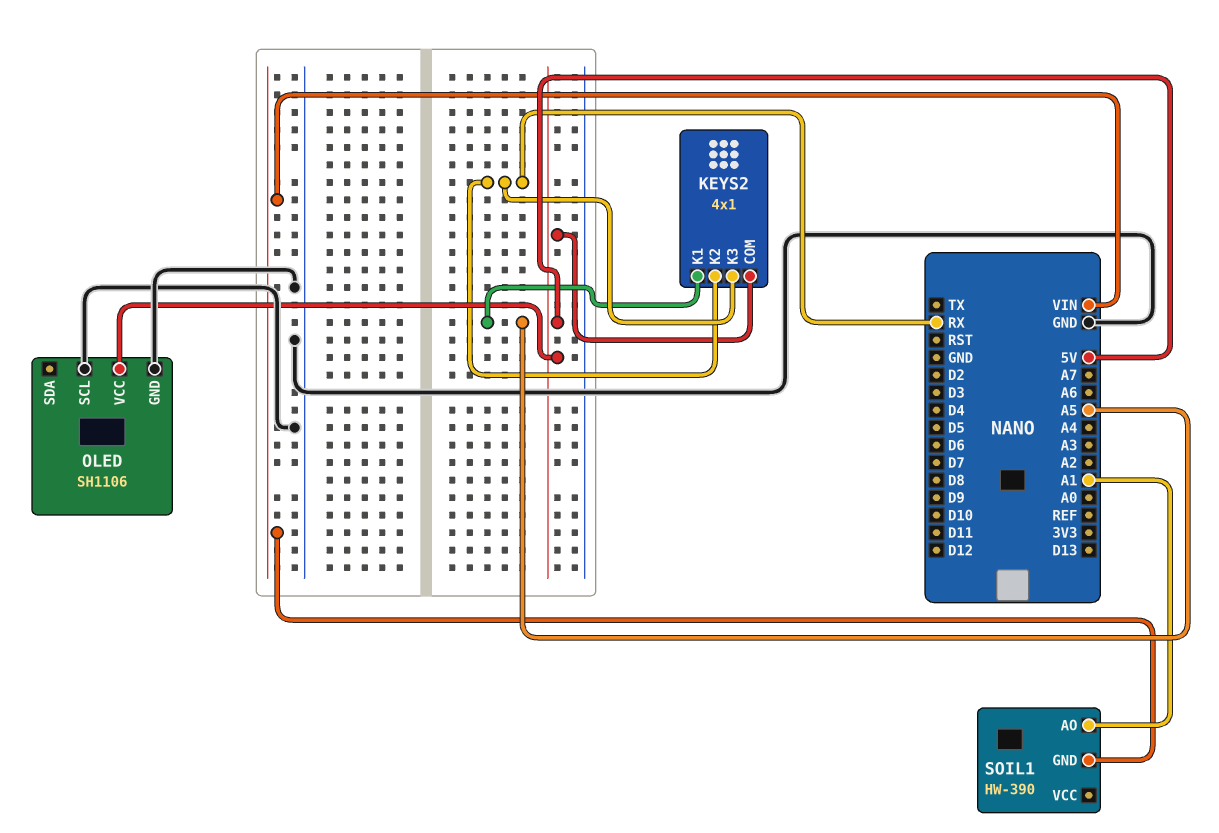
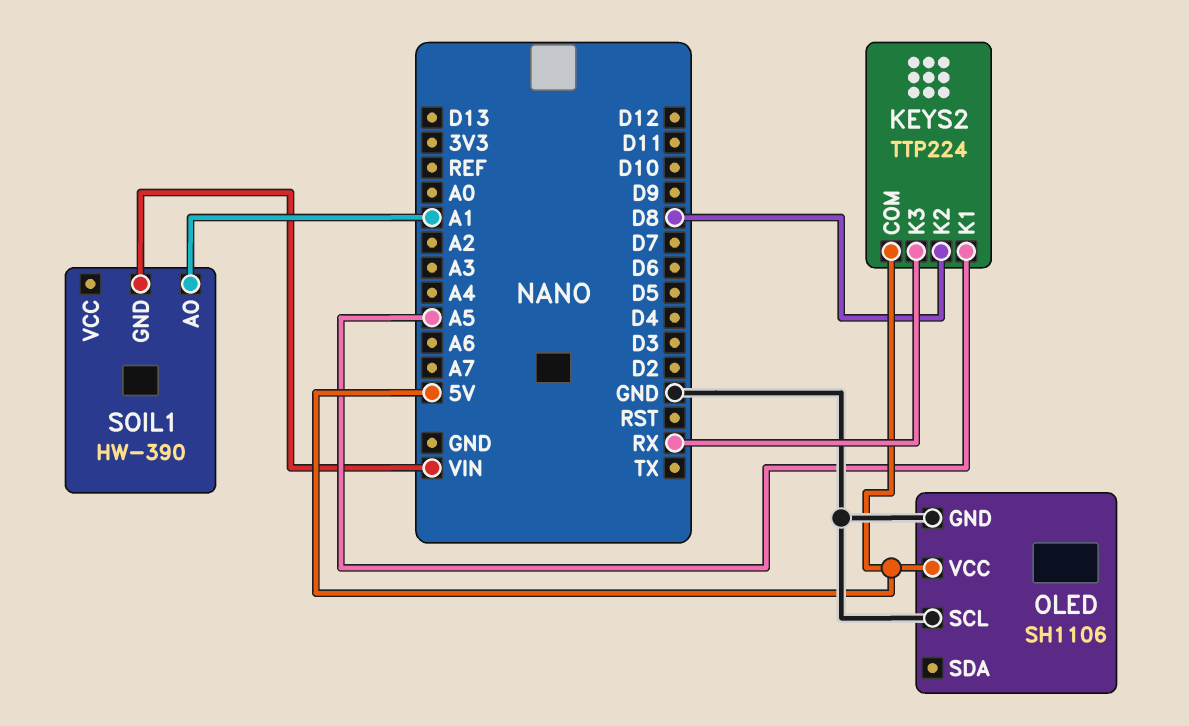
KEYS2: 4x1 -> TTP224
KEYS2 pin K2: RX -> D8

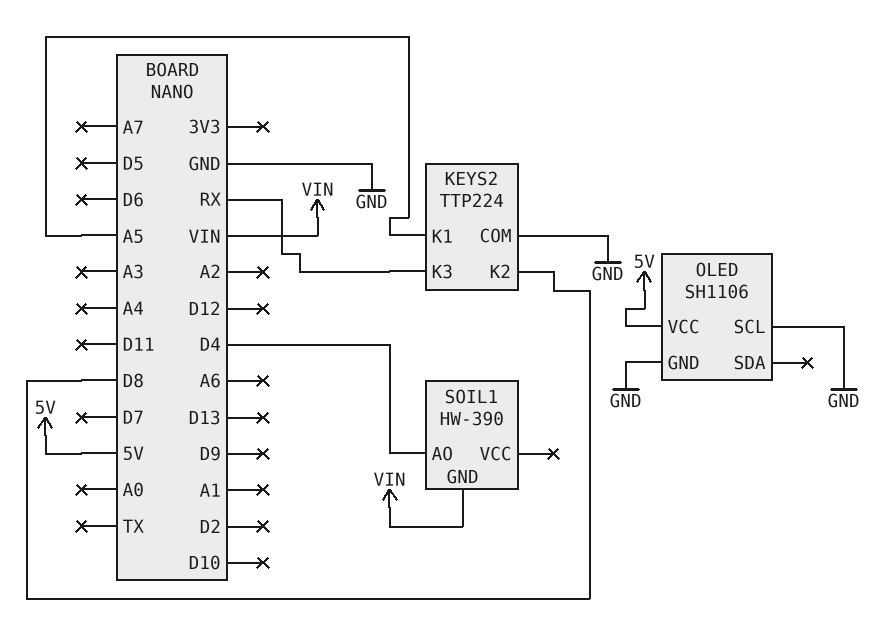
KEYS2 pin COM: 5V -> GND
SOIL1 pin AO: A1 -> D4

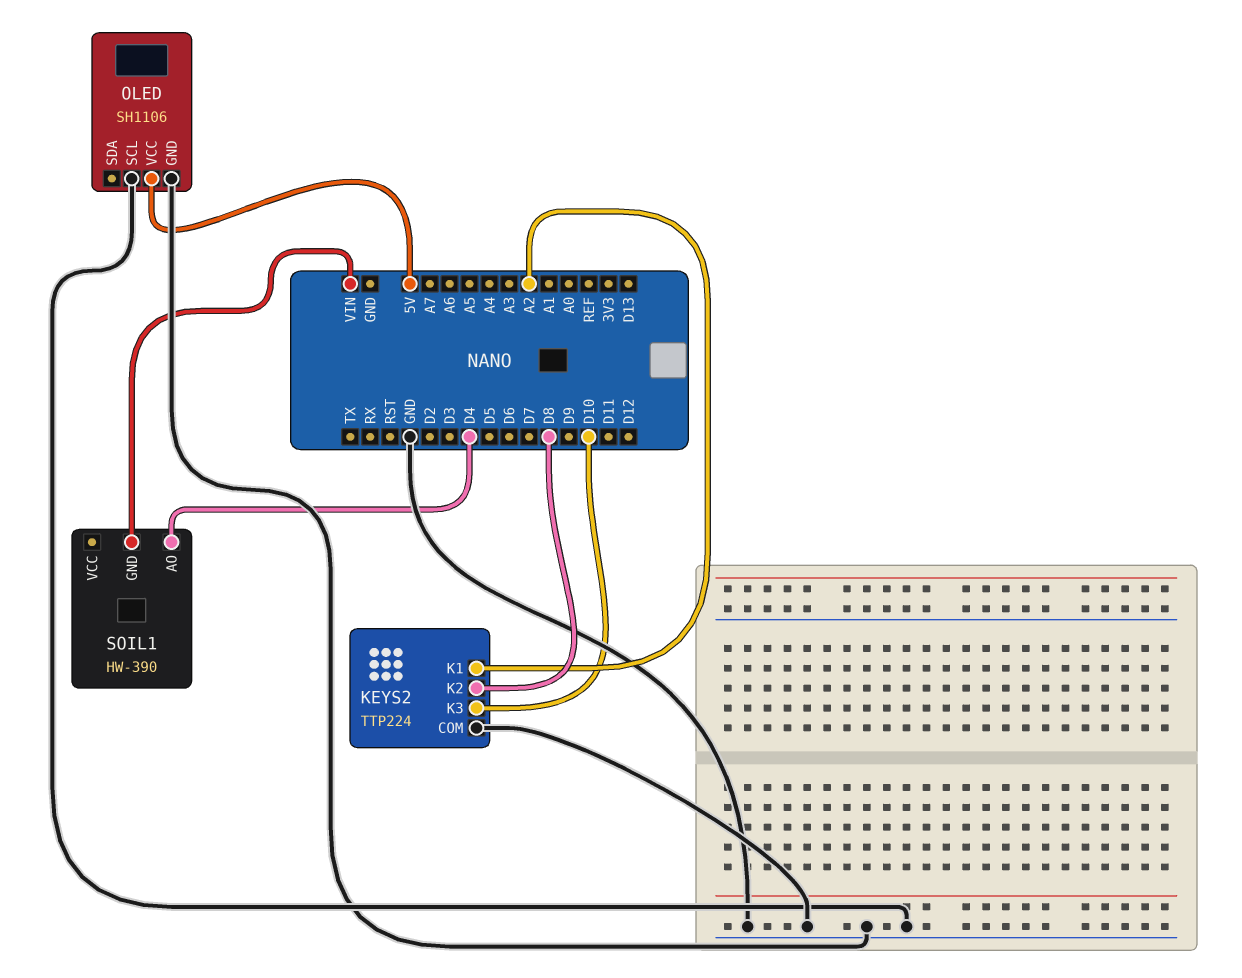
KEYS2 pin K1: A5 -> A2
KEYS2 pin K3: RX -> D10

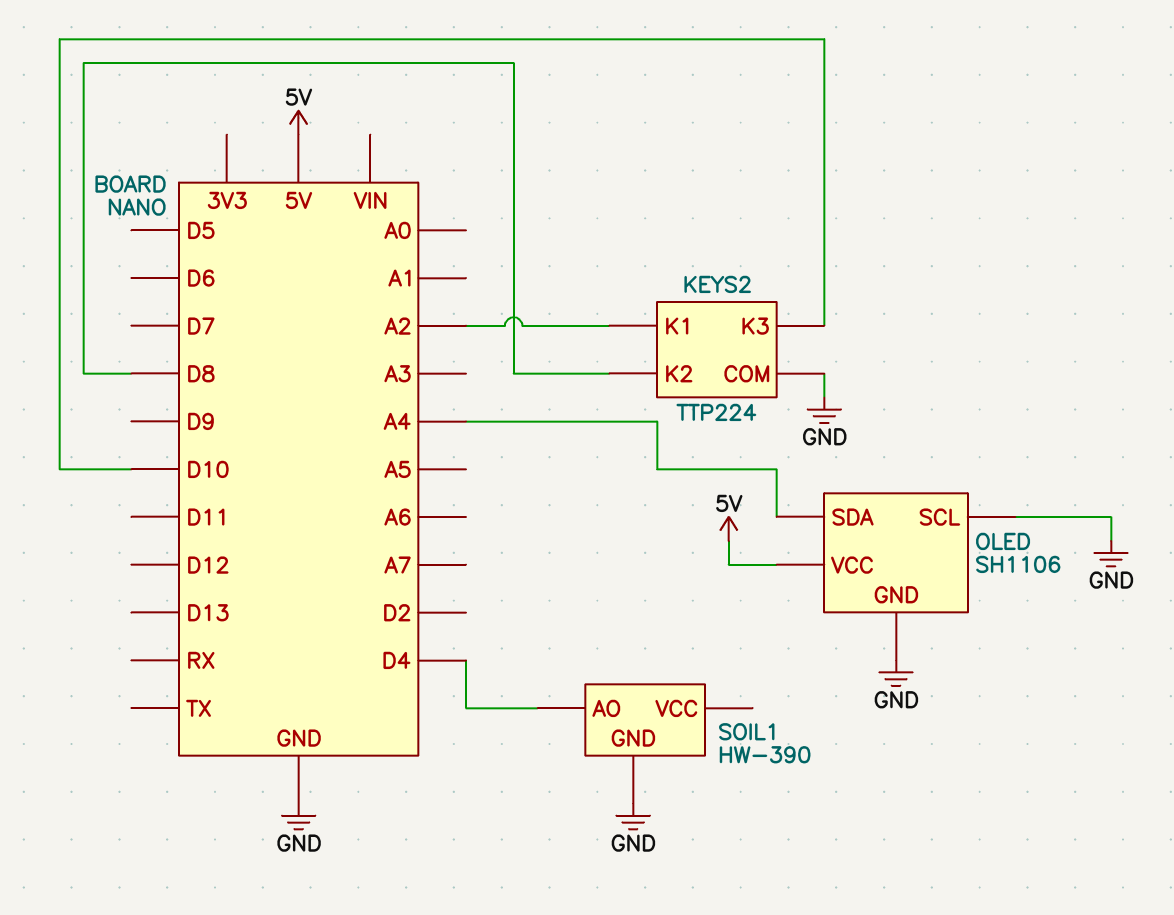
OLED pin SDA: none -> A4
SOIL1 pin GND: VIN -> GND

